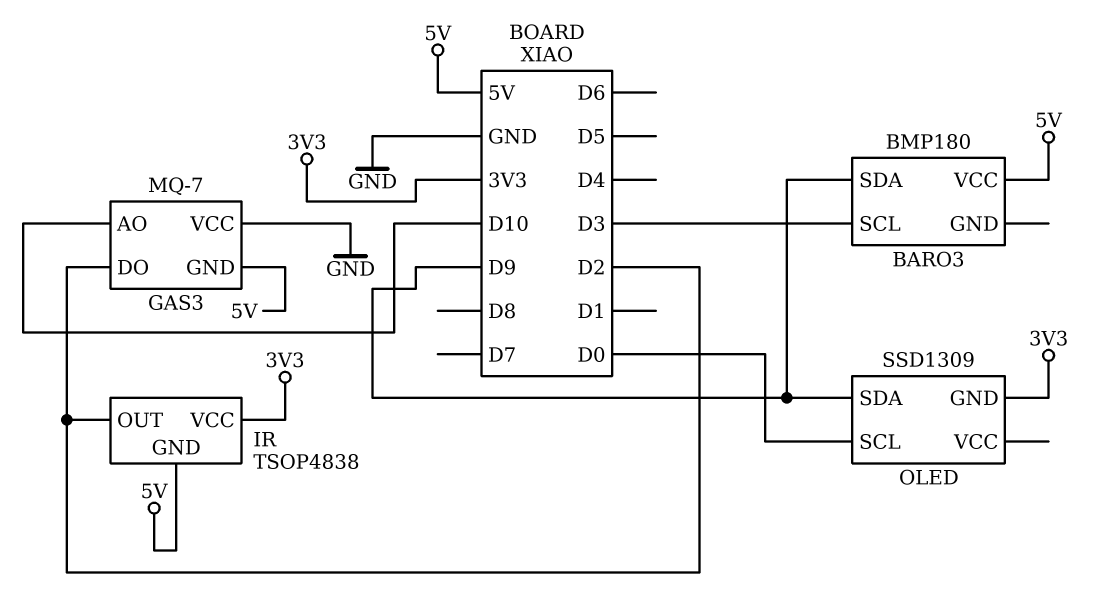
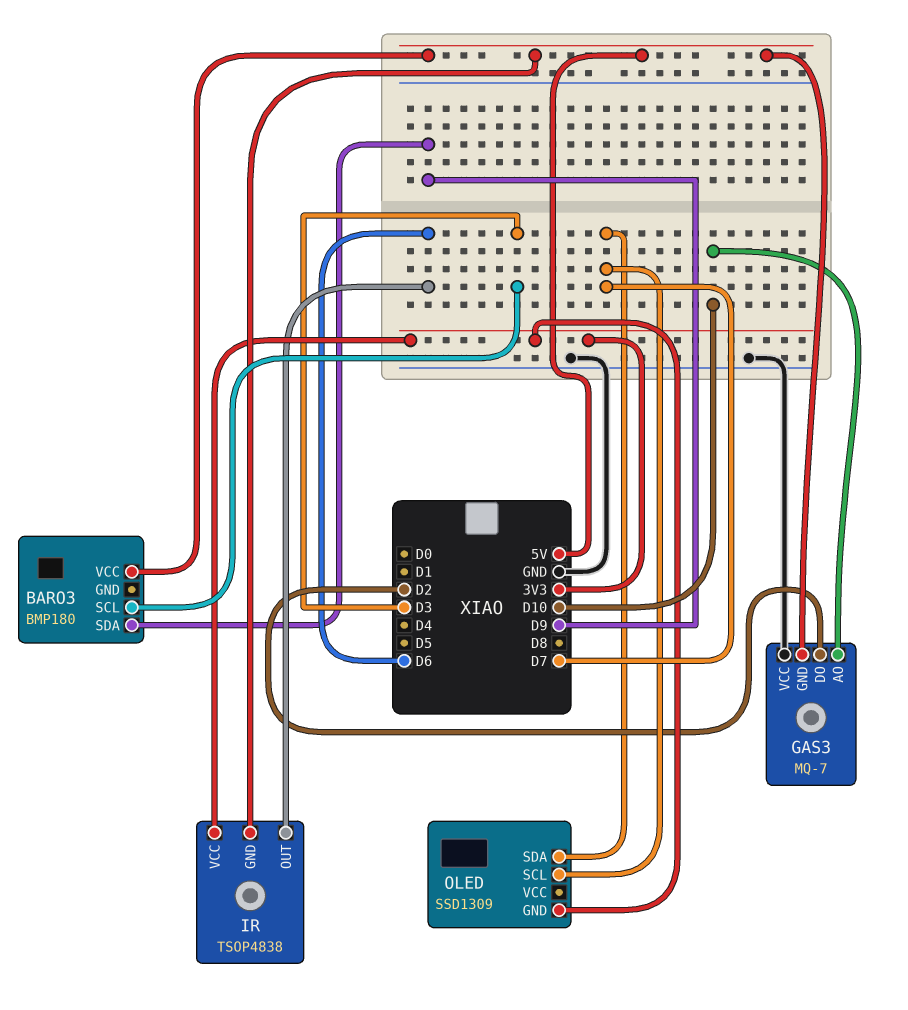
IR pin OUT: D2 -> D6
OLED pin SCL: D0 -> D7
OLED pin SDA: D9 -> D7

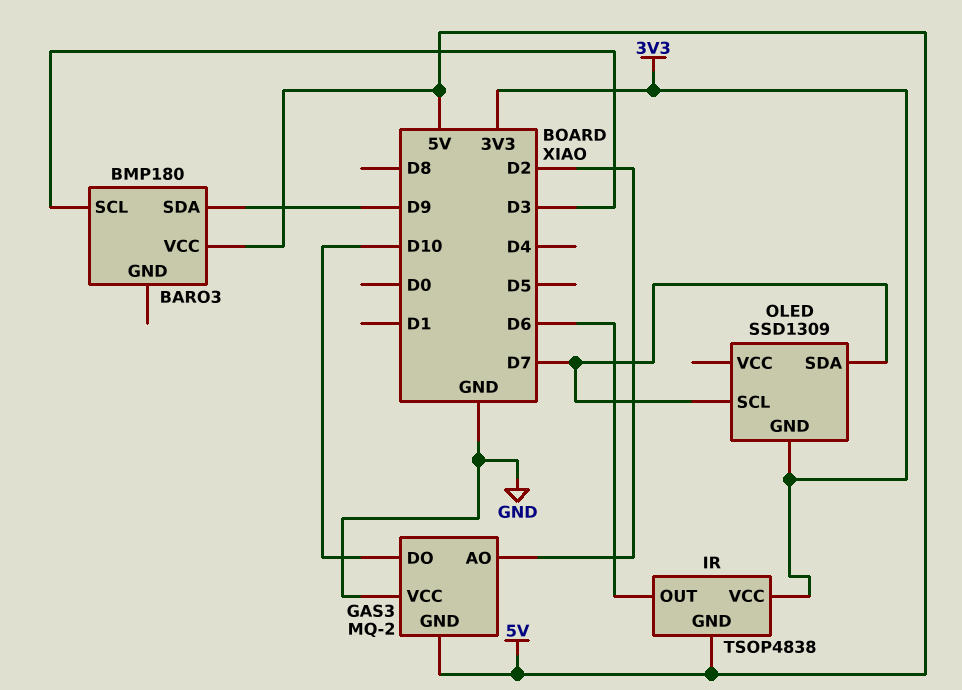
GAS3: MQ-7 -> MQ-2
GAS3 pin AO: D10 -> D2
GAS3 pin DO: D2 -> D10

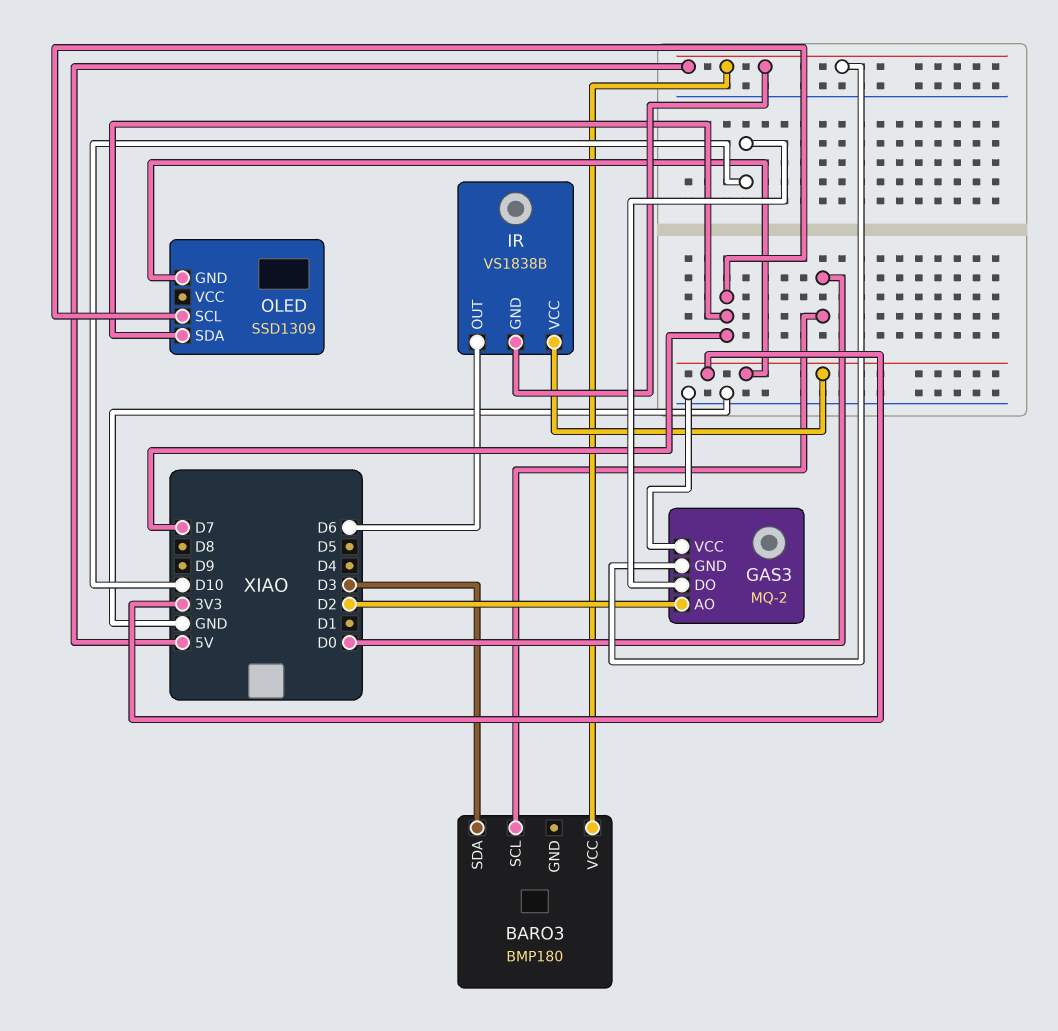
BARO3 pin SCL: D3 -> D0
BARO3 pin SDA: D9 -> D3
IR: TSOP4838 -> VS1838B

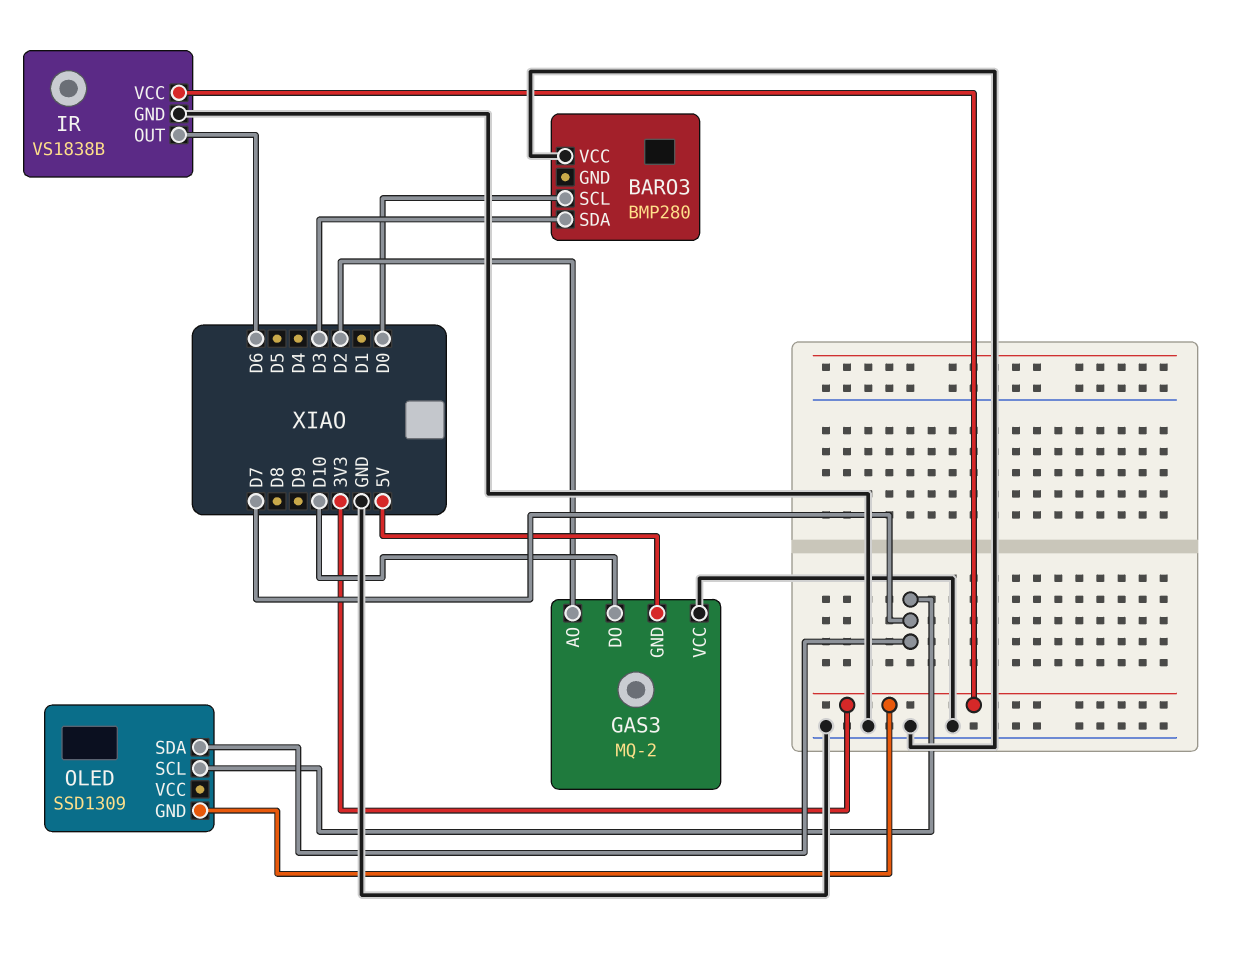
BARO3: BMP180 -> BMP280
BARO3 pin VCC: 5V -> GND
IR pin GND: 5V -> GND

